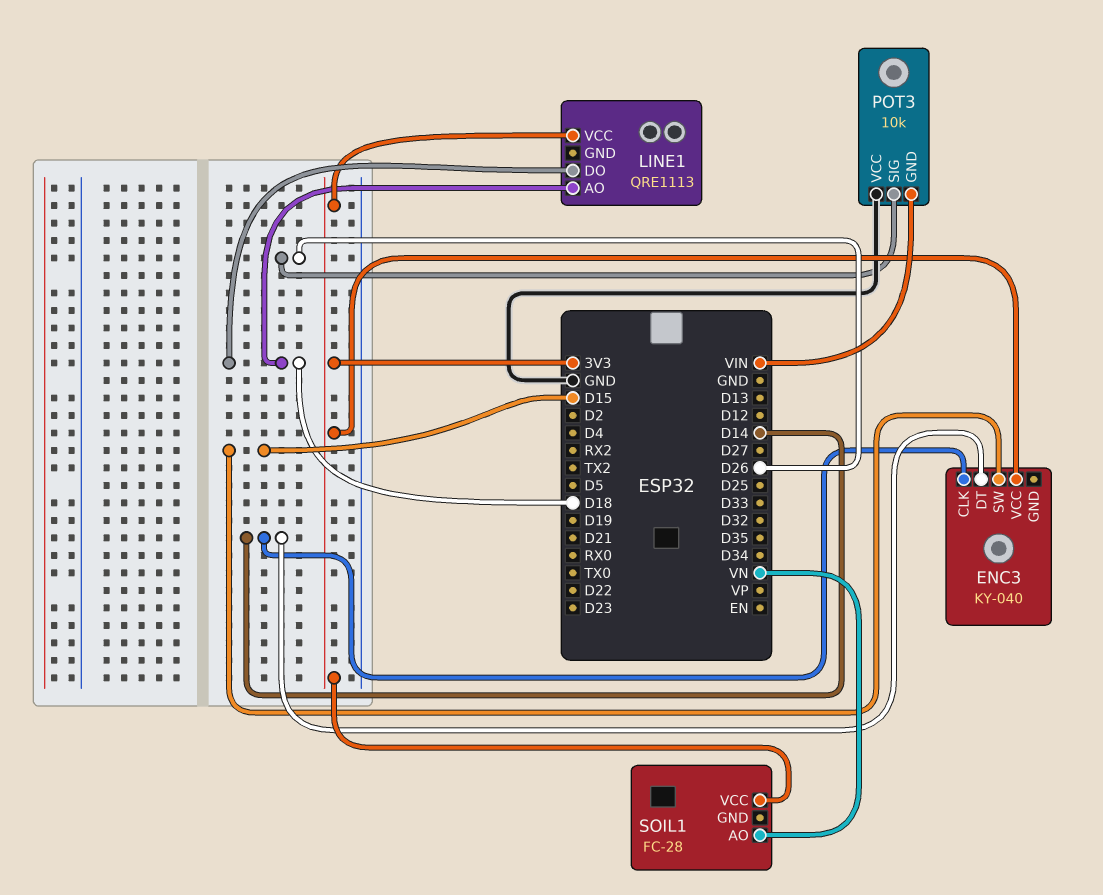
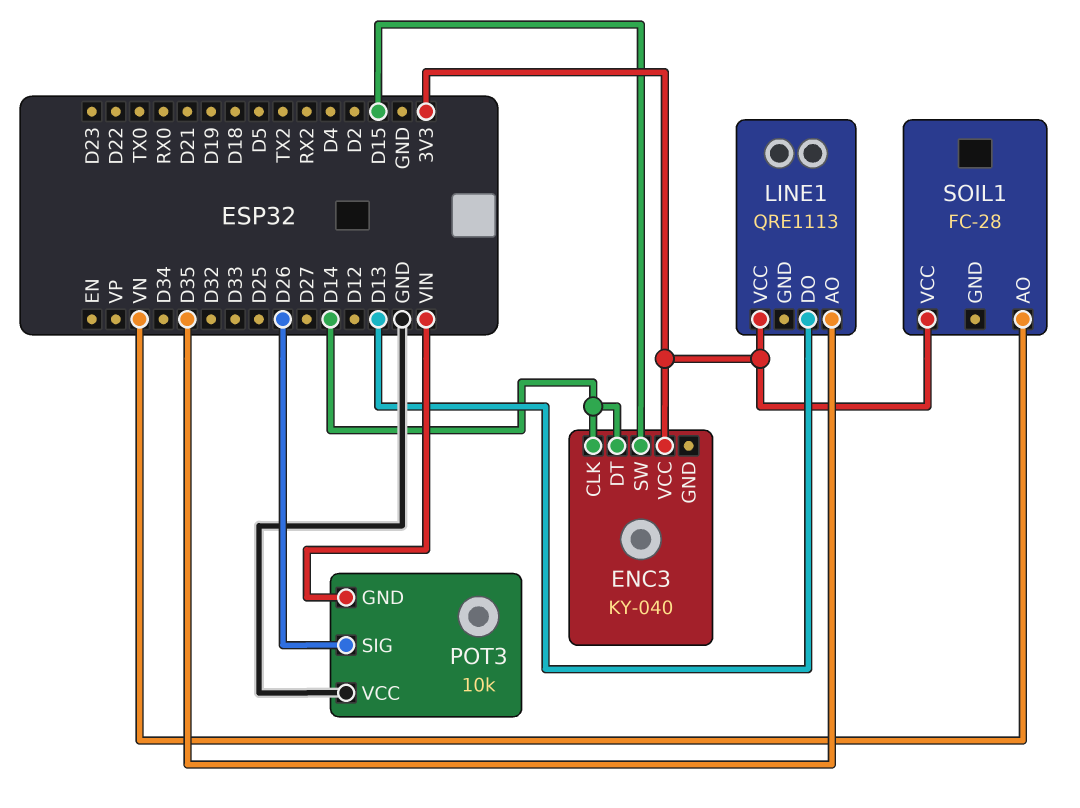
LINE1 pin AO: D18 -> D35
LINE1 pin DO: D18 -> D13

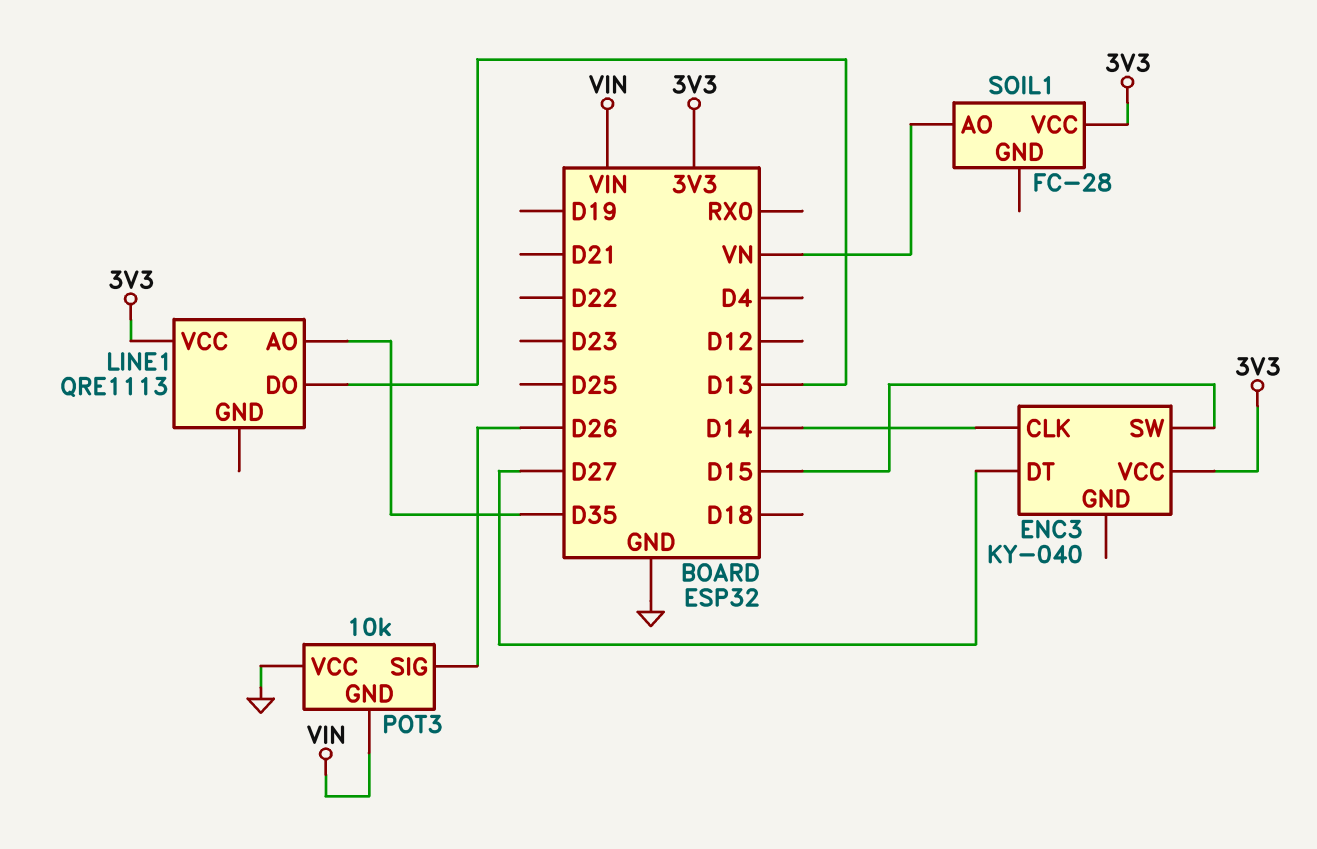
ENC3 pin DT: D14 -> D27

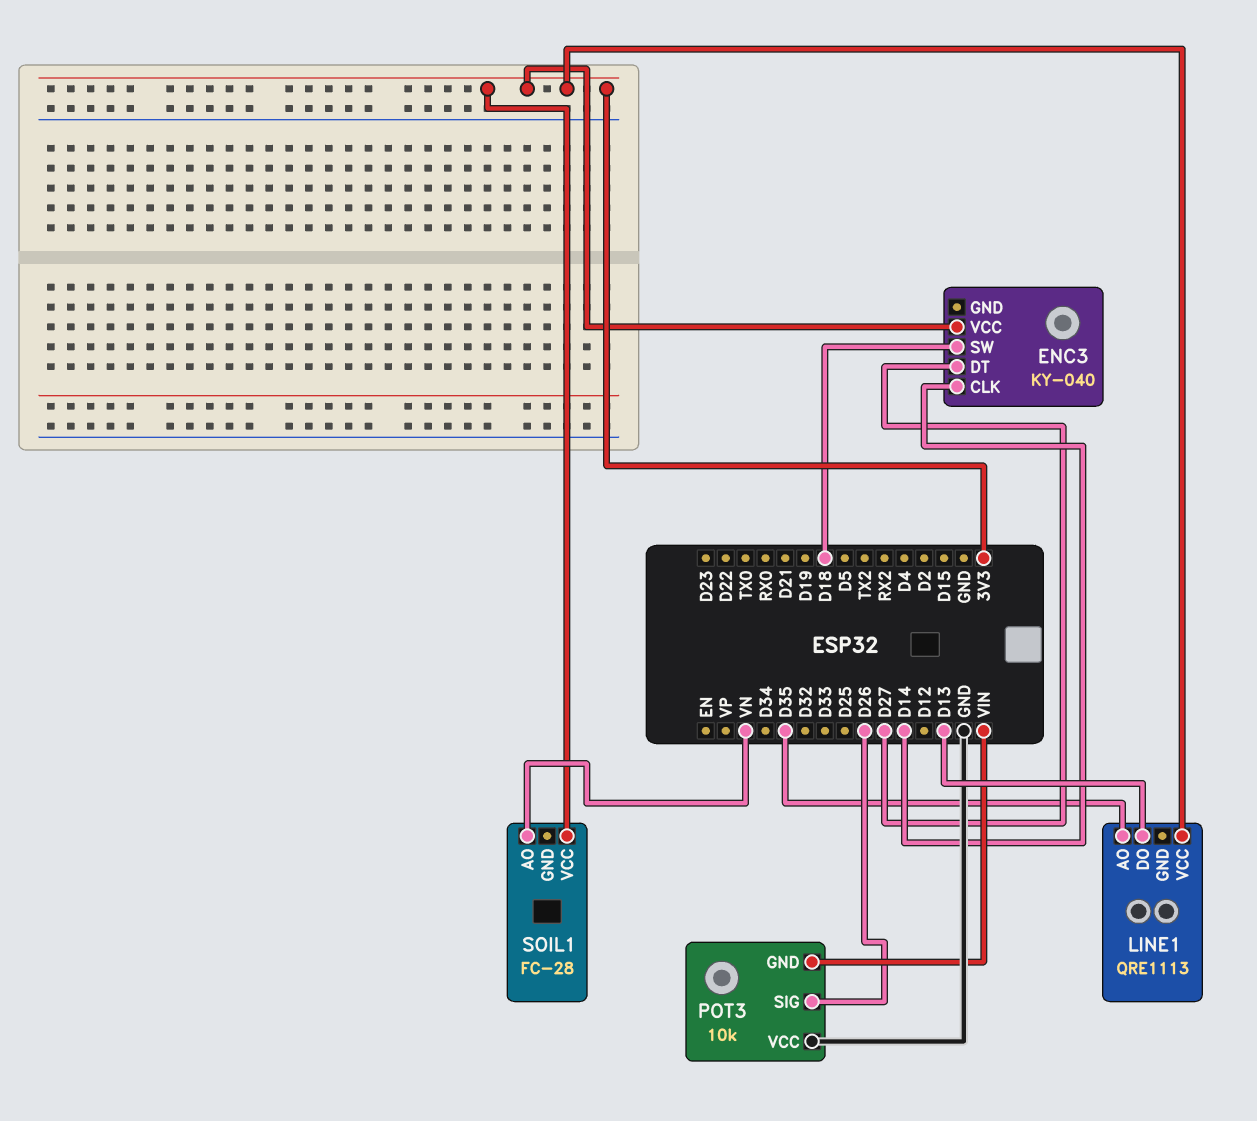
ENC3 pin SW: D15 -> D18

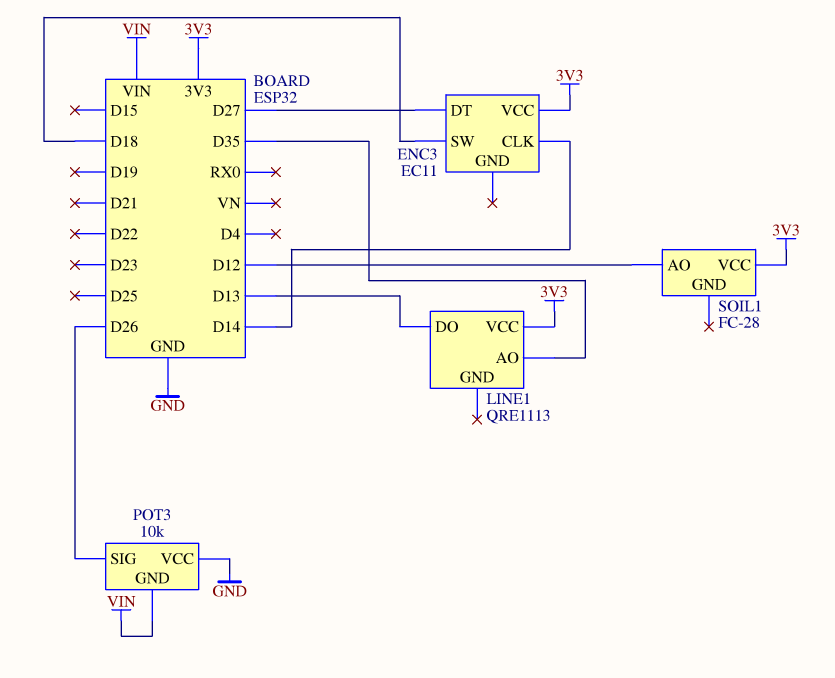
ENC3: KY-040 -> EC11
SOIL1 pin AO: VN -> D12

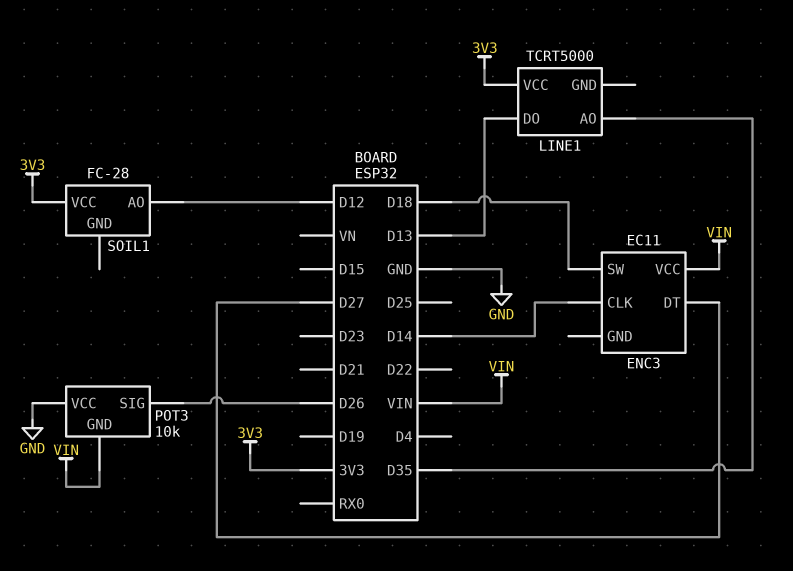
ENC3 pin VCC: 3V3 -> VIN
LINE1: QRE1113 -> TCRT5000

